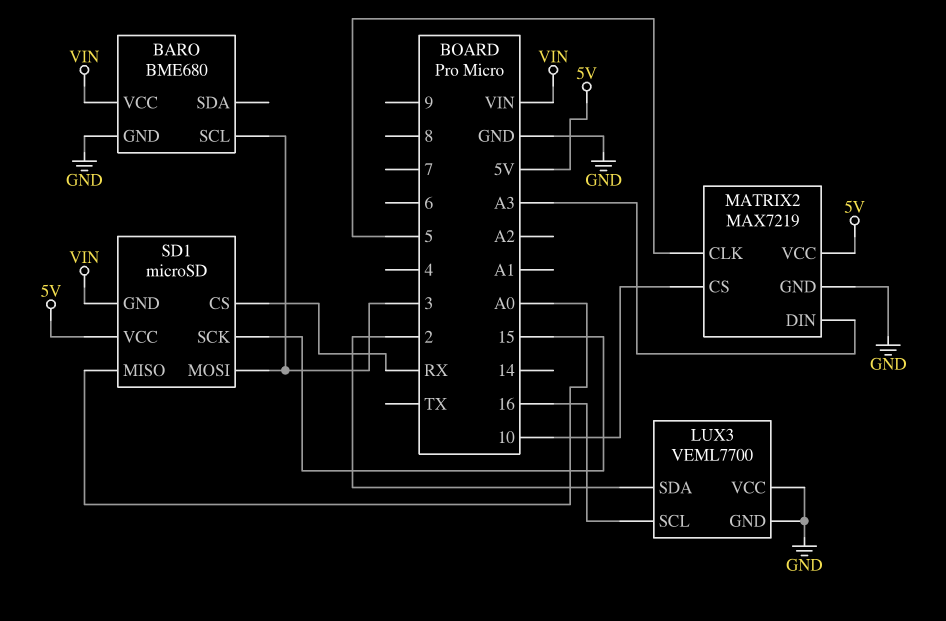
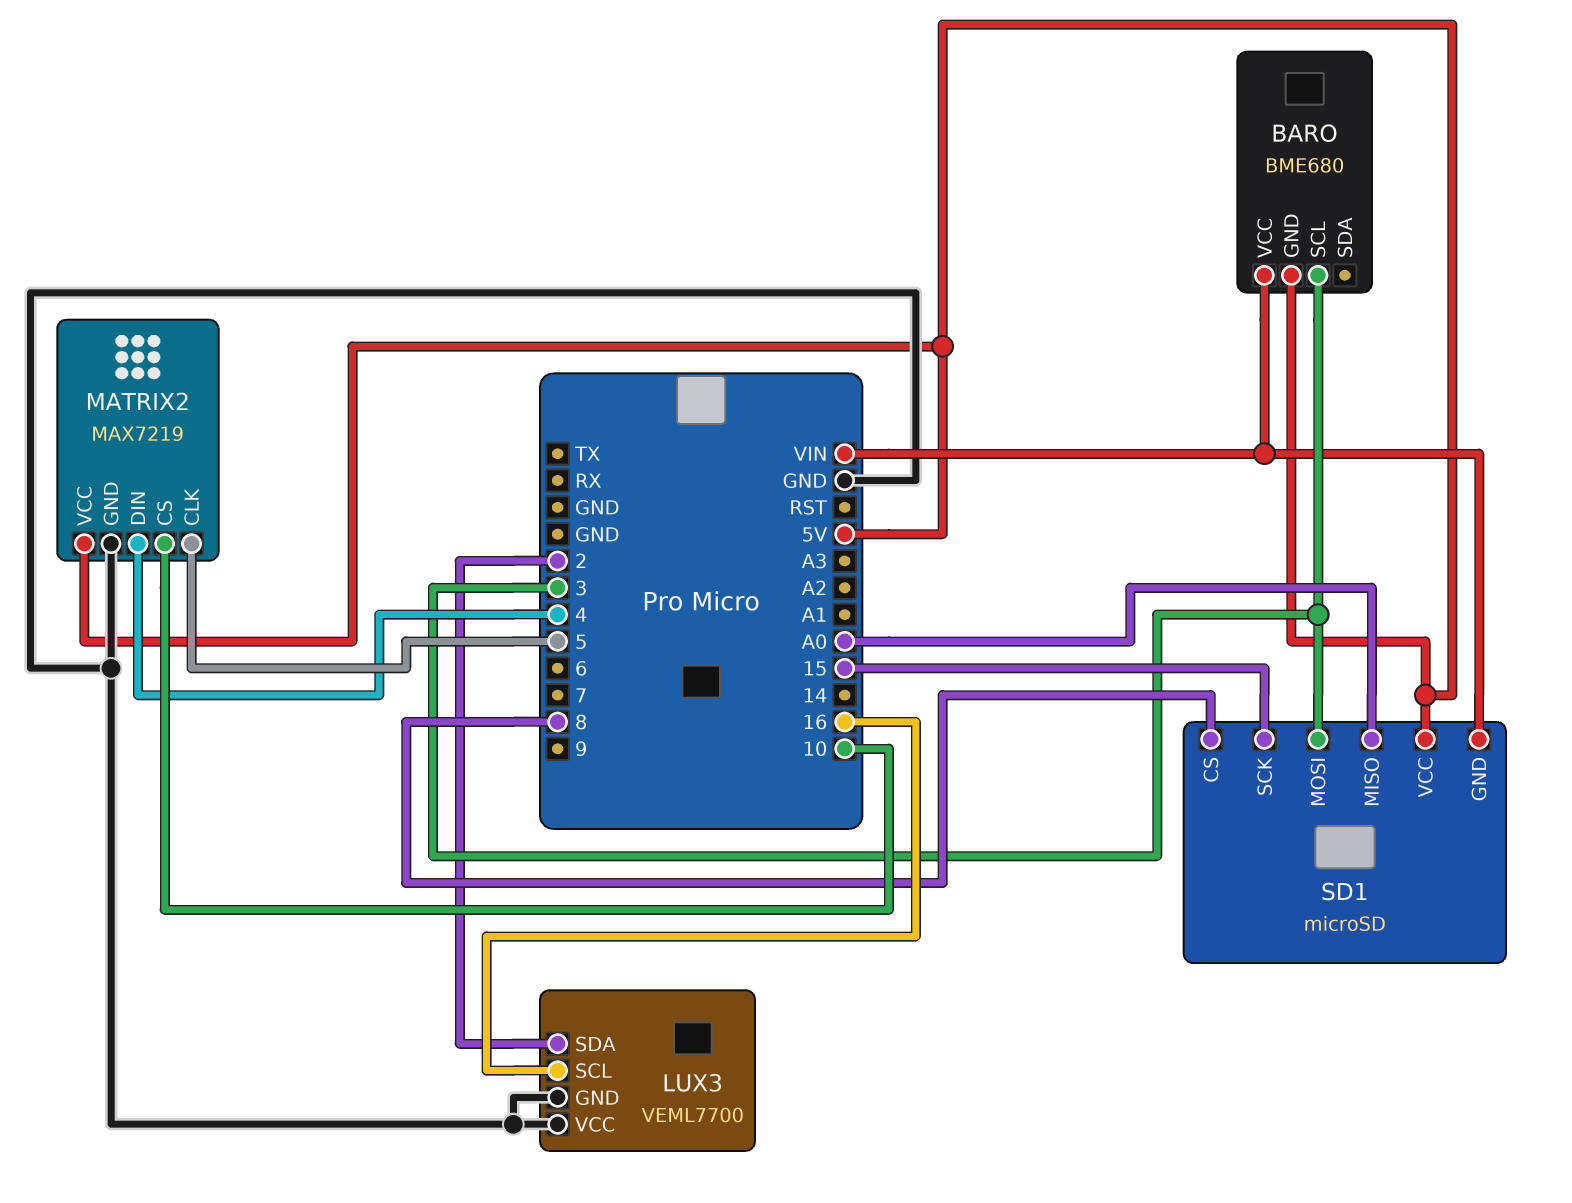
BARO pin GND: GND -> 5V
MATRIX2 pin DIN: A3 -> 4
SD1 pin CS: RX -> 8

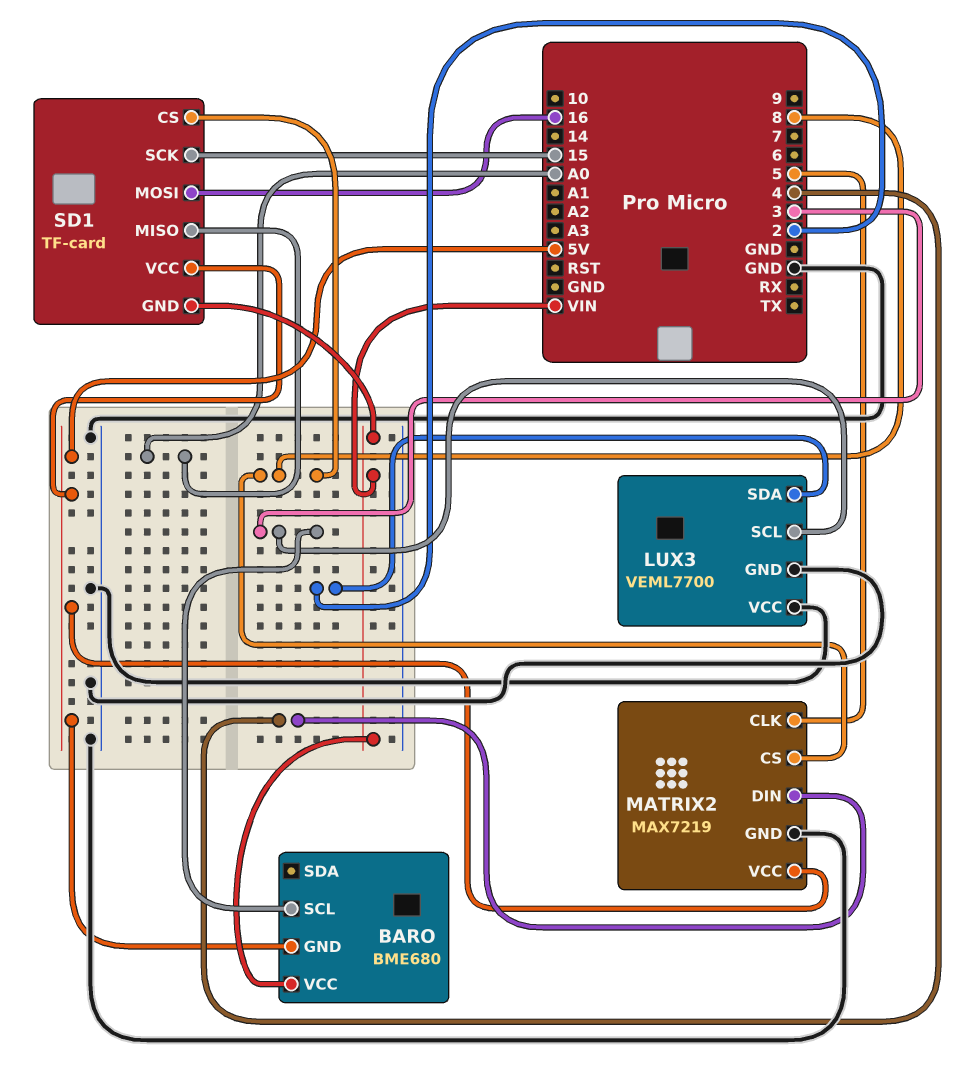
LUX3 pin SCL: 16 -> 3
MATRIX2 pin CS: 10 -> 8
SD1: microSD -> TF-card
SD1 pin MOSI: 3 -> 16

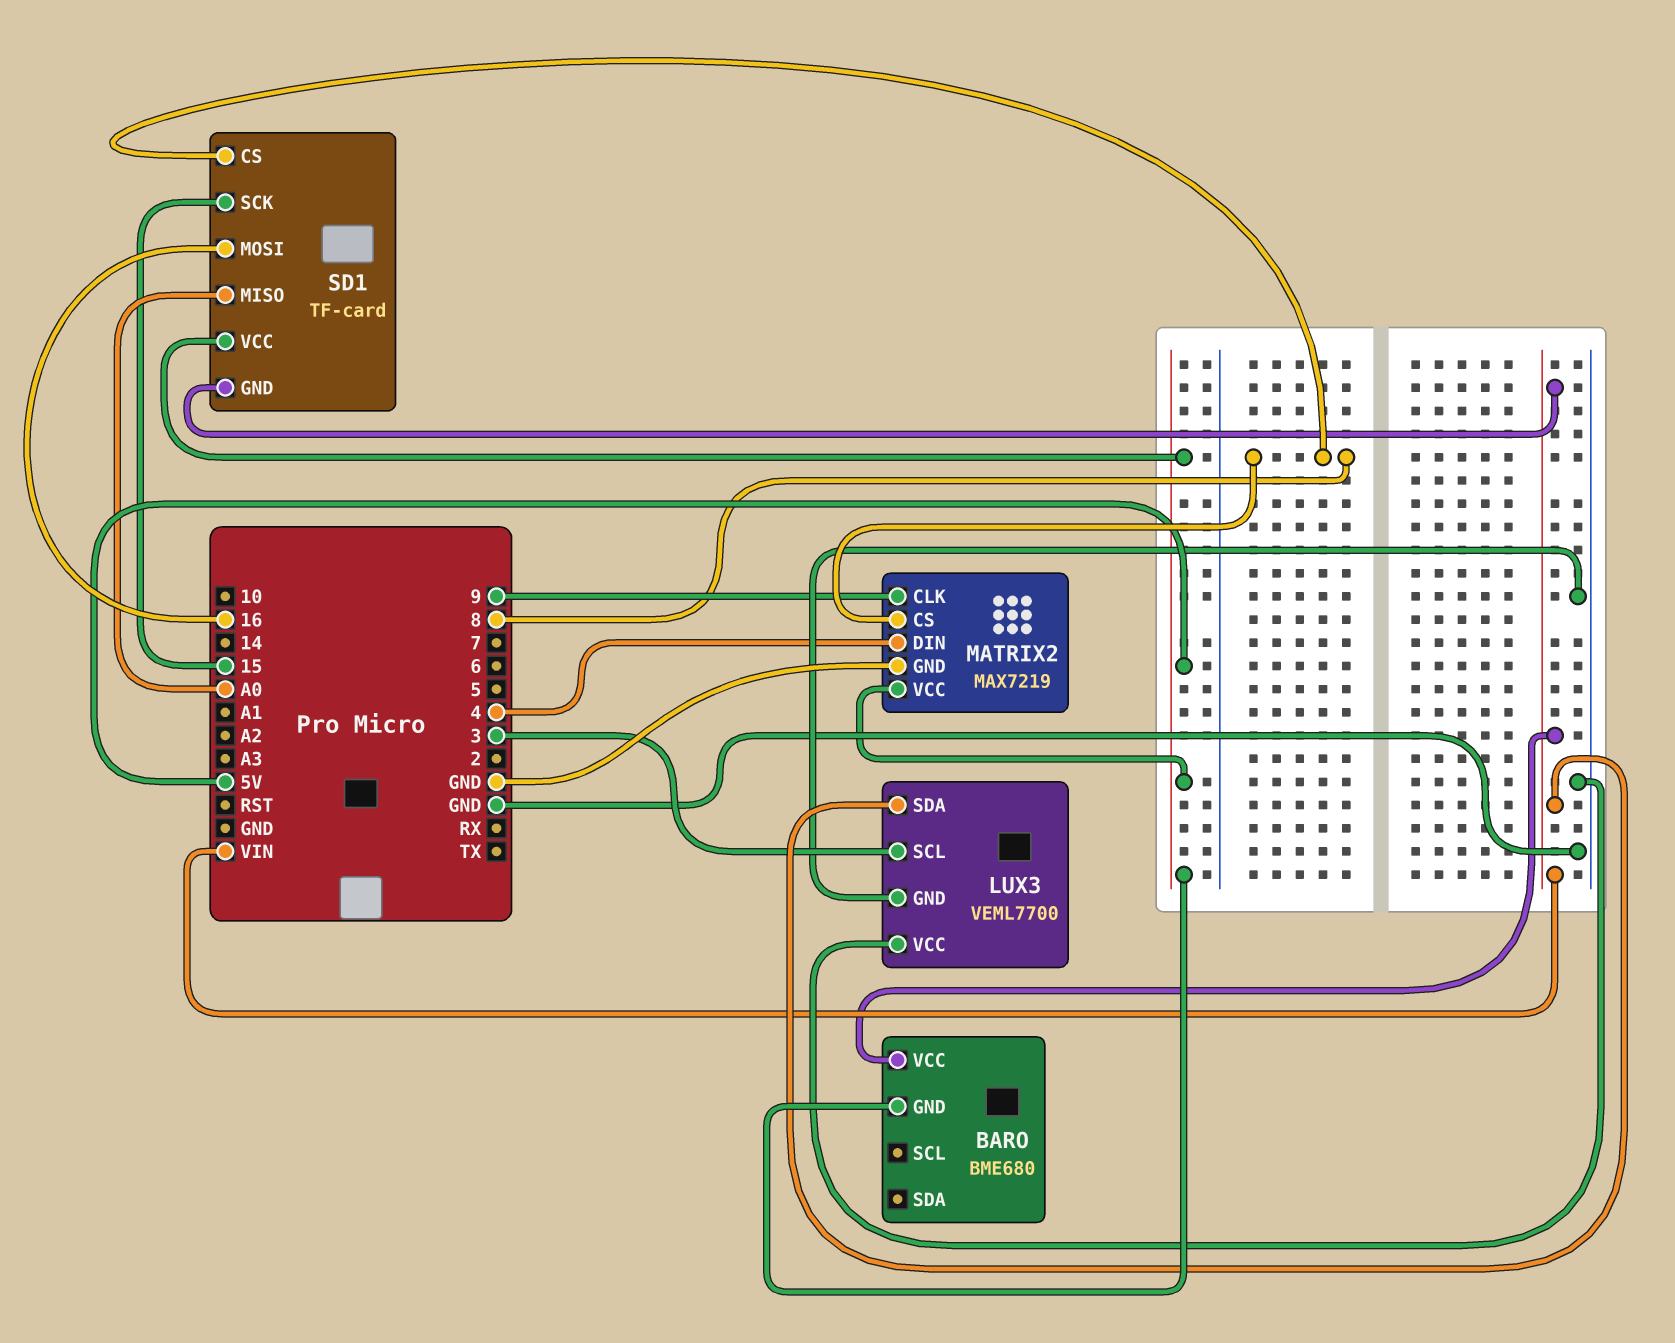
BARO pin SCL: 3 -> none
LUX3 pin SDA: 2 -> VIN
MATRIX2 pin CLK: 5 -> 9

